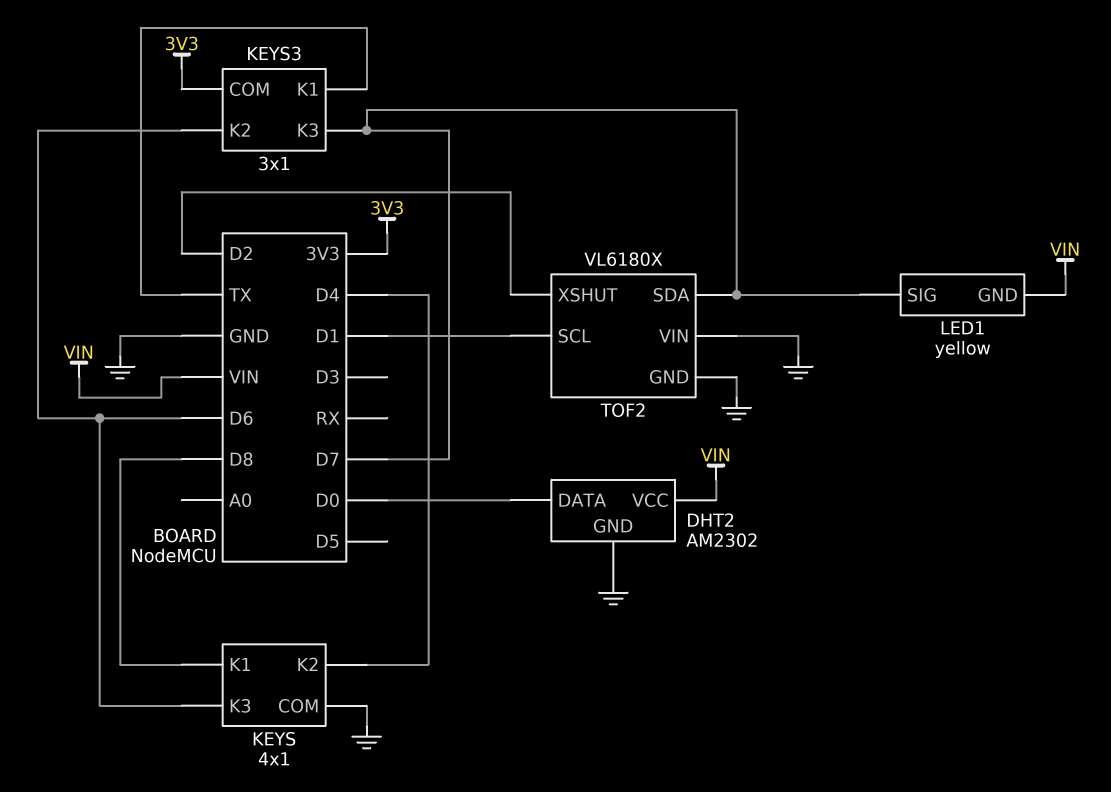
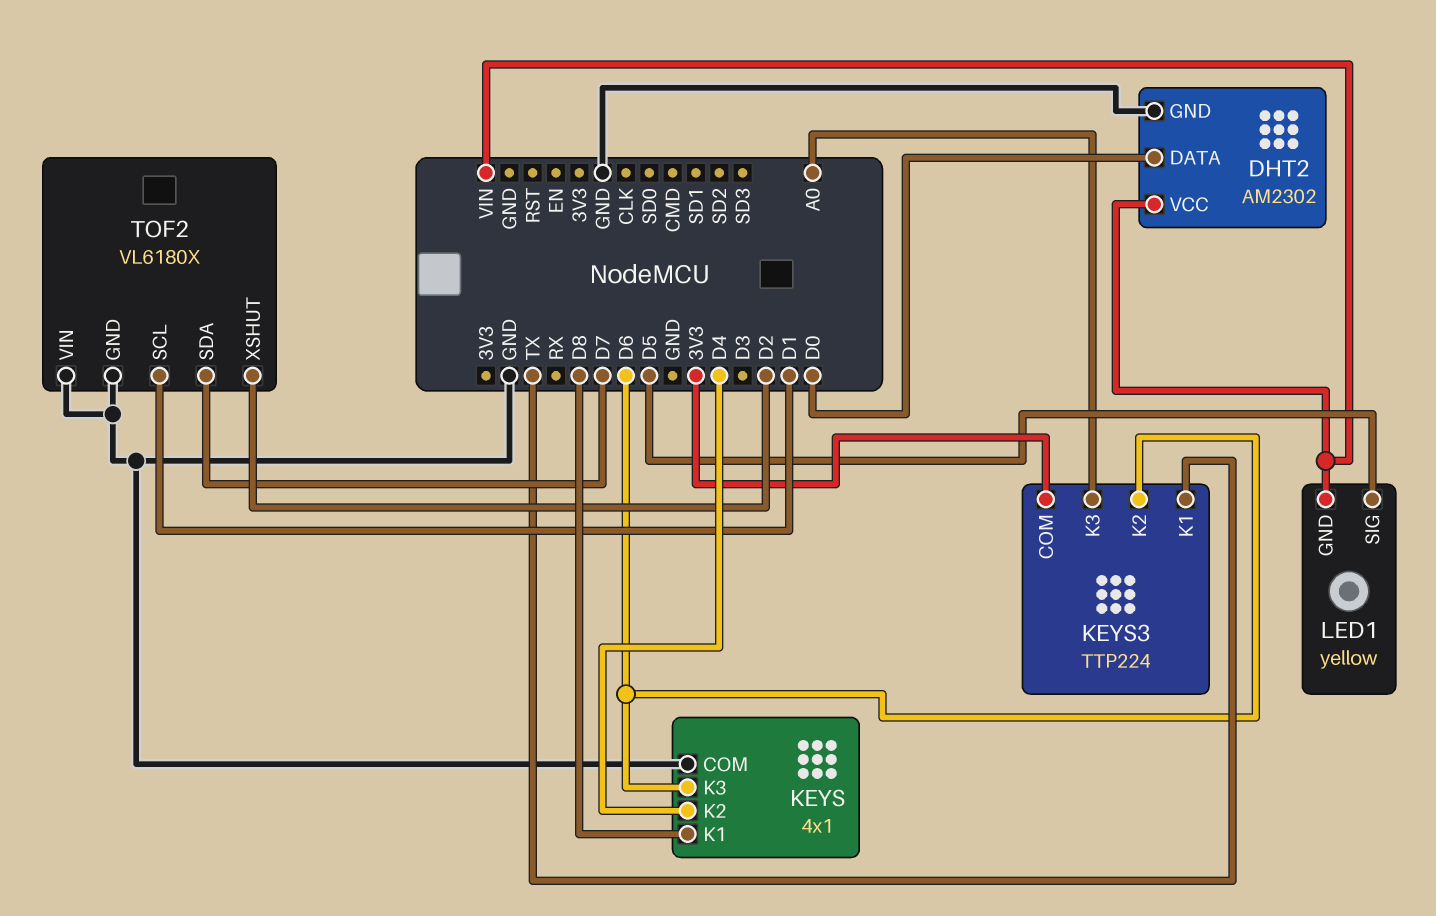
KEYS3: 3x1 -> TTP224
KEYS3 pin K3: D7 -> A0
LED1 pin SIG: D7 -> D5

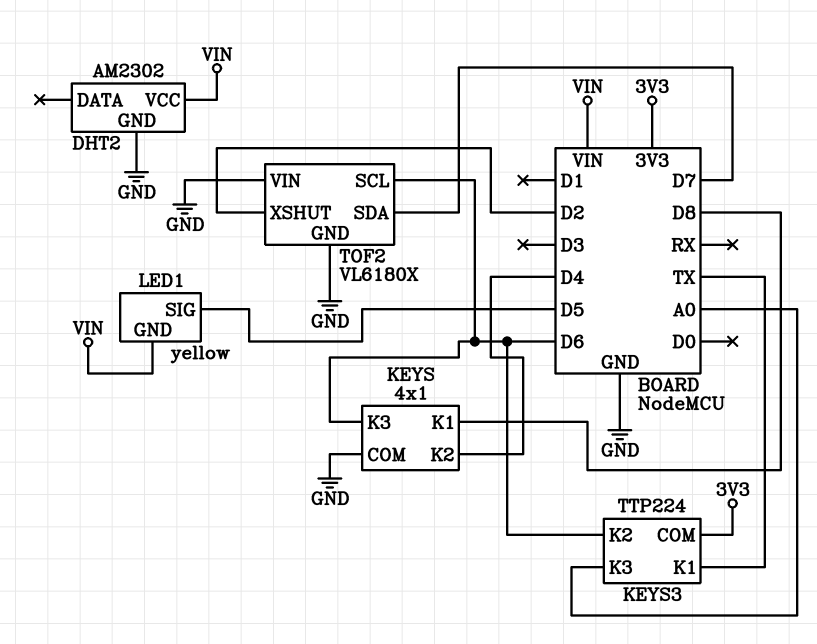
DHT2 pin DATA: D0 -> none
TOF2 pin SCL: D1 -> D6

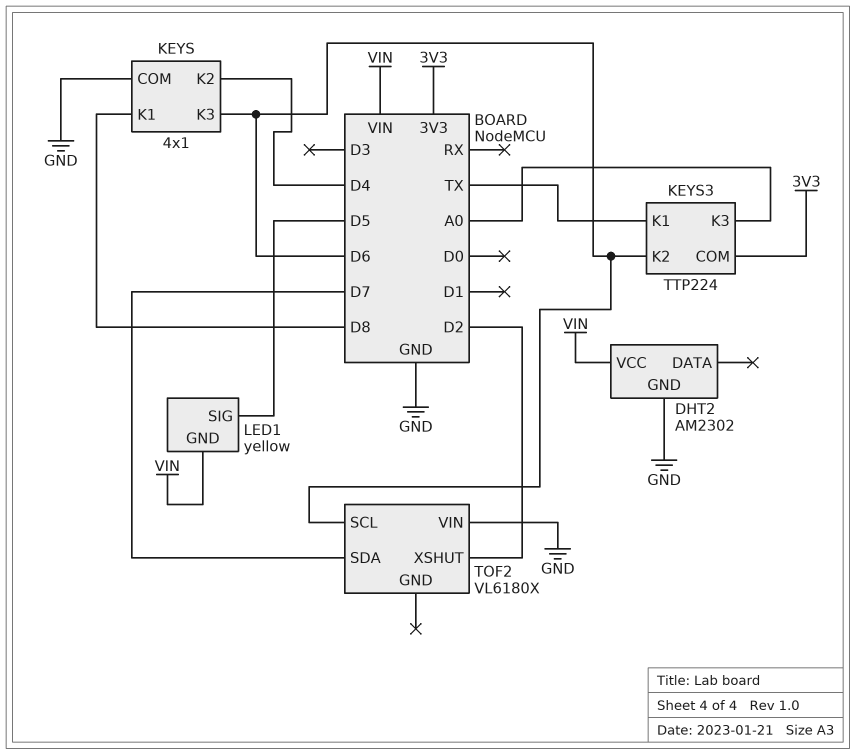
TOF2 pin GND: GND -> none

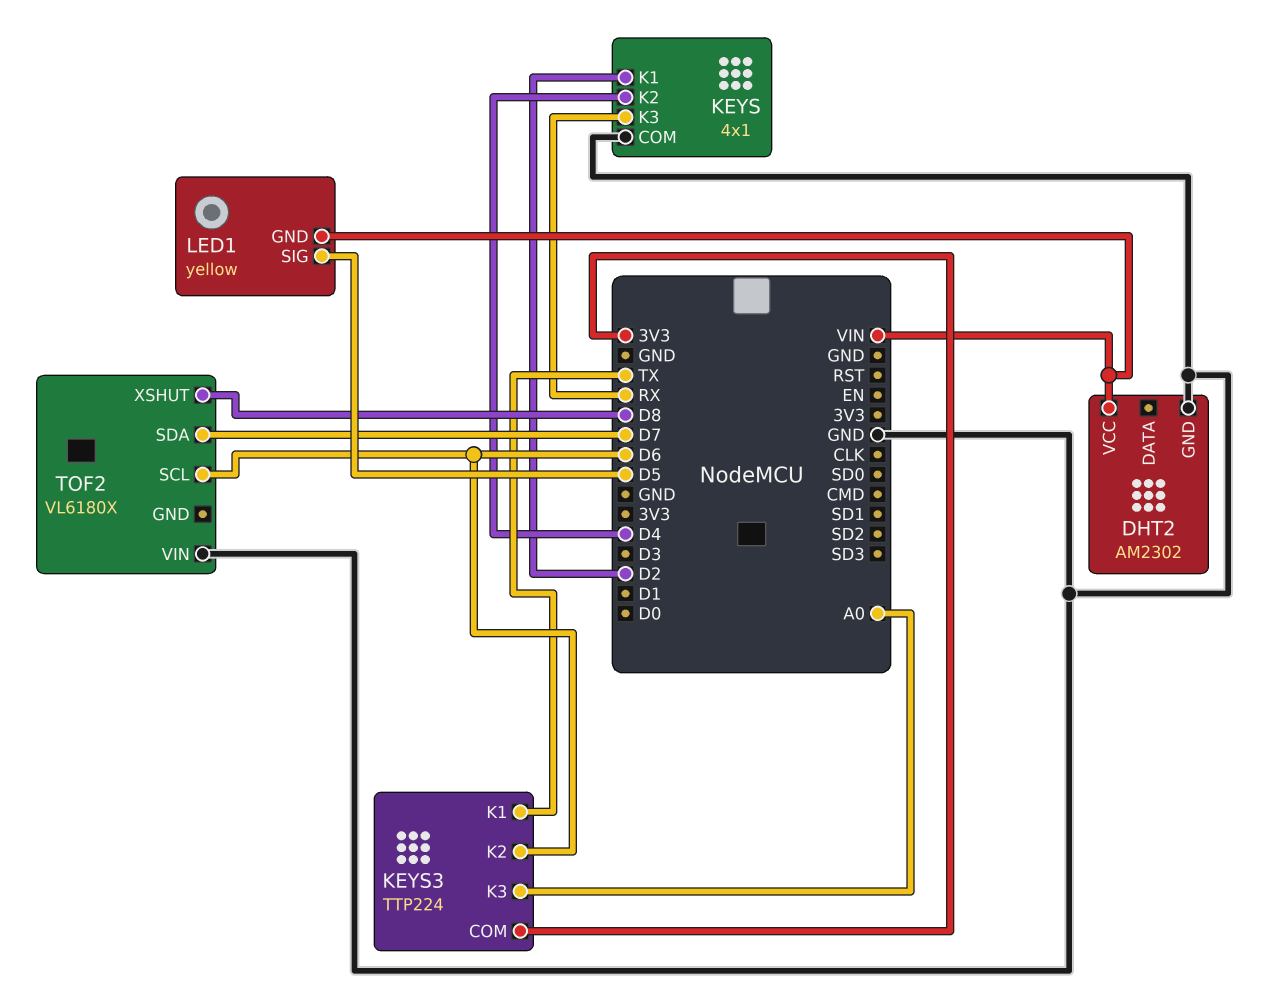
KEYS pin K1: D8 -> D2
KEYS pin K3: D6 -> RX
TOF2 pin XSHUT: D2 -> D8

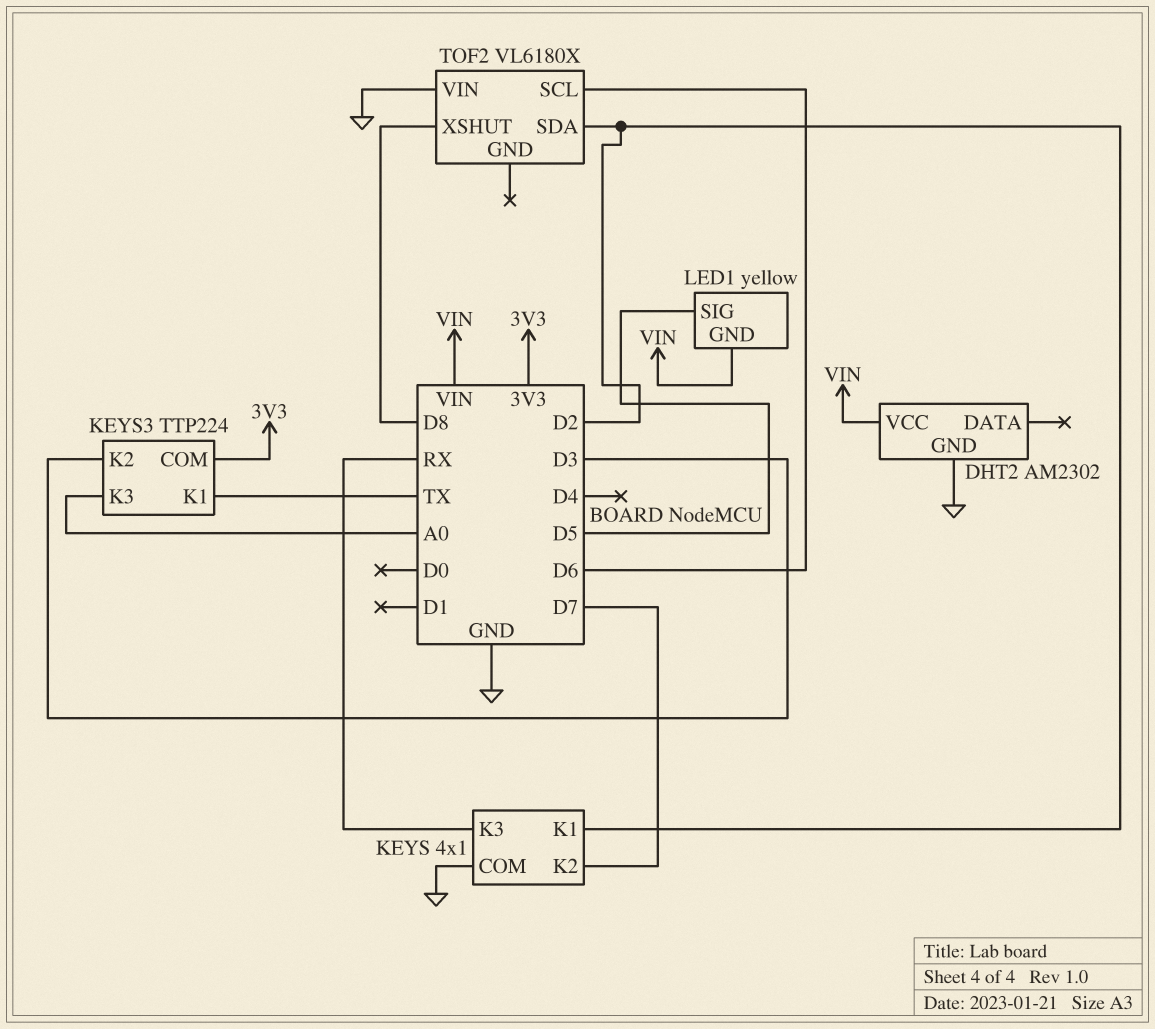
KEYS pin K2: D4 -> D7
KEYS3 pin K2: D6 -> D3
TOF2 pin SDA: D7 -> D2

